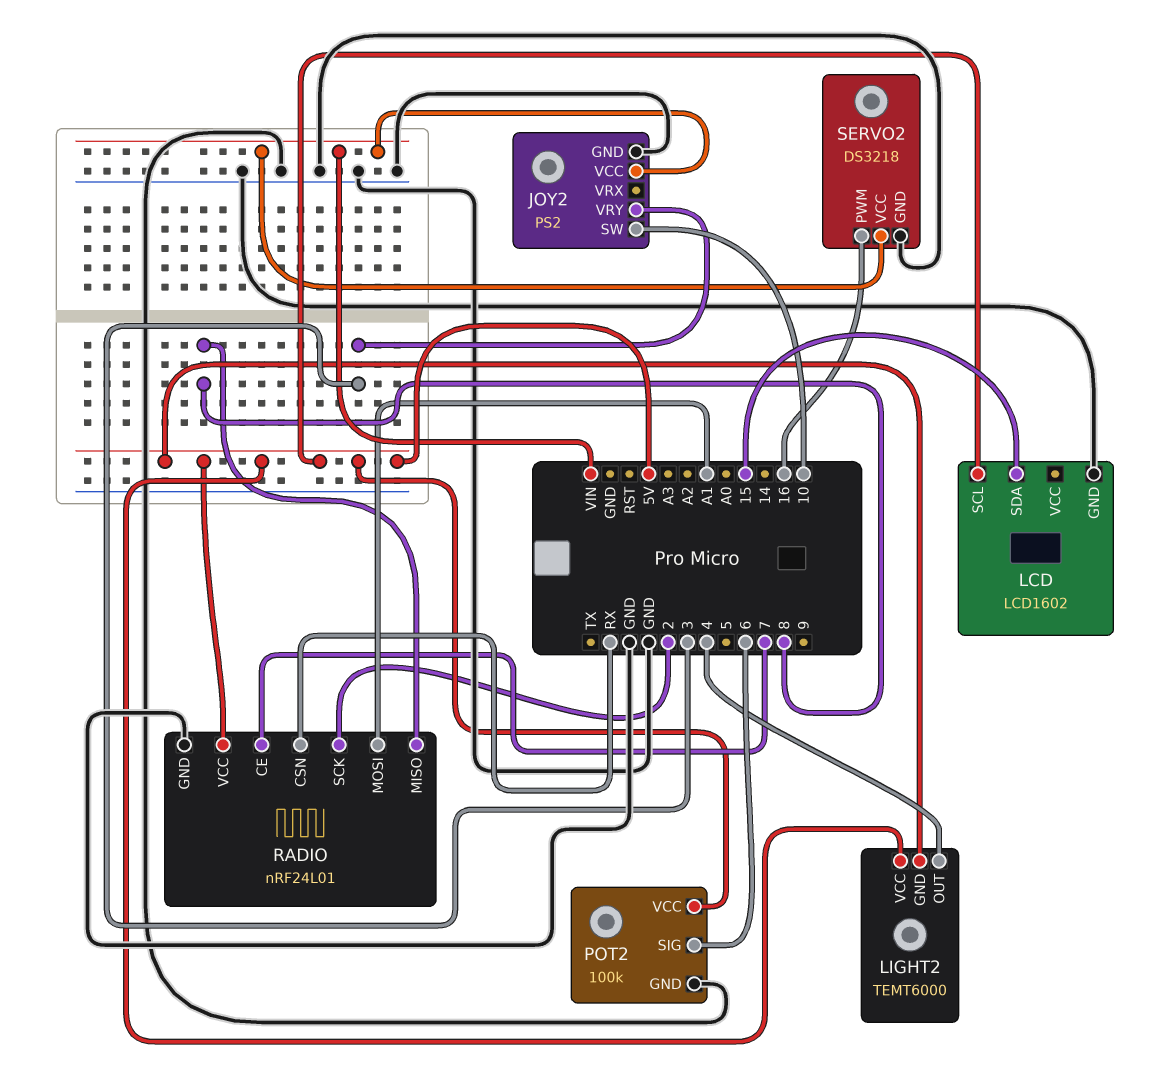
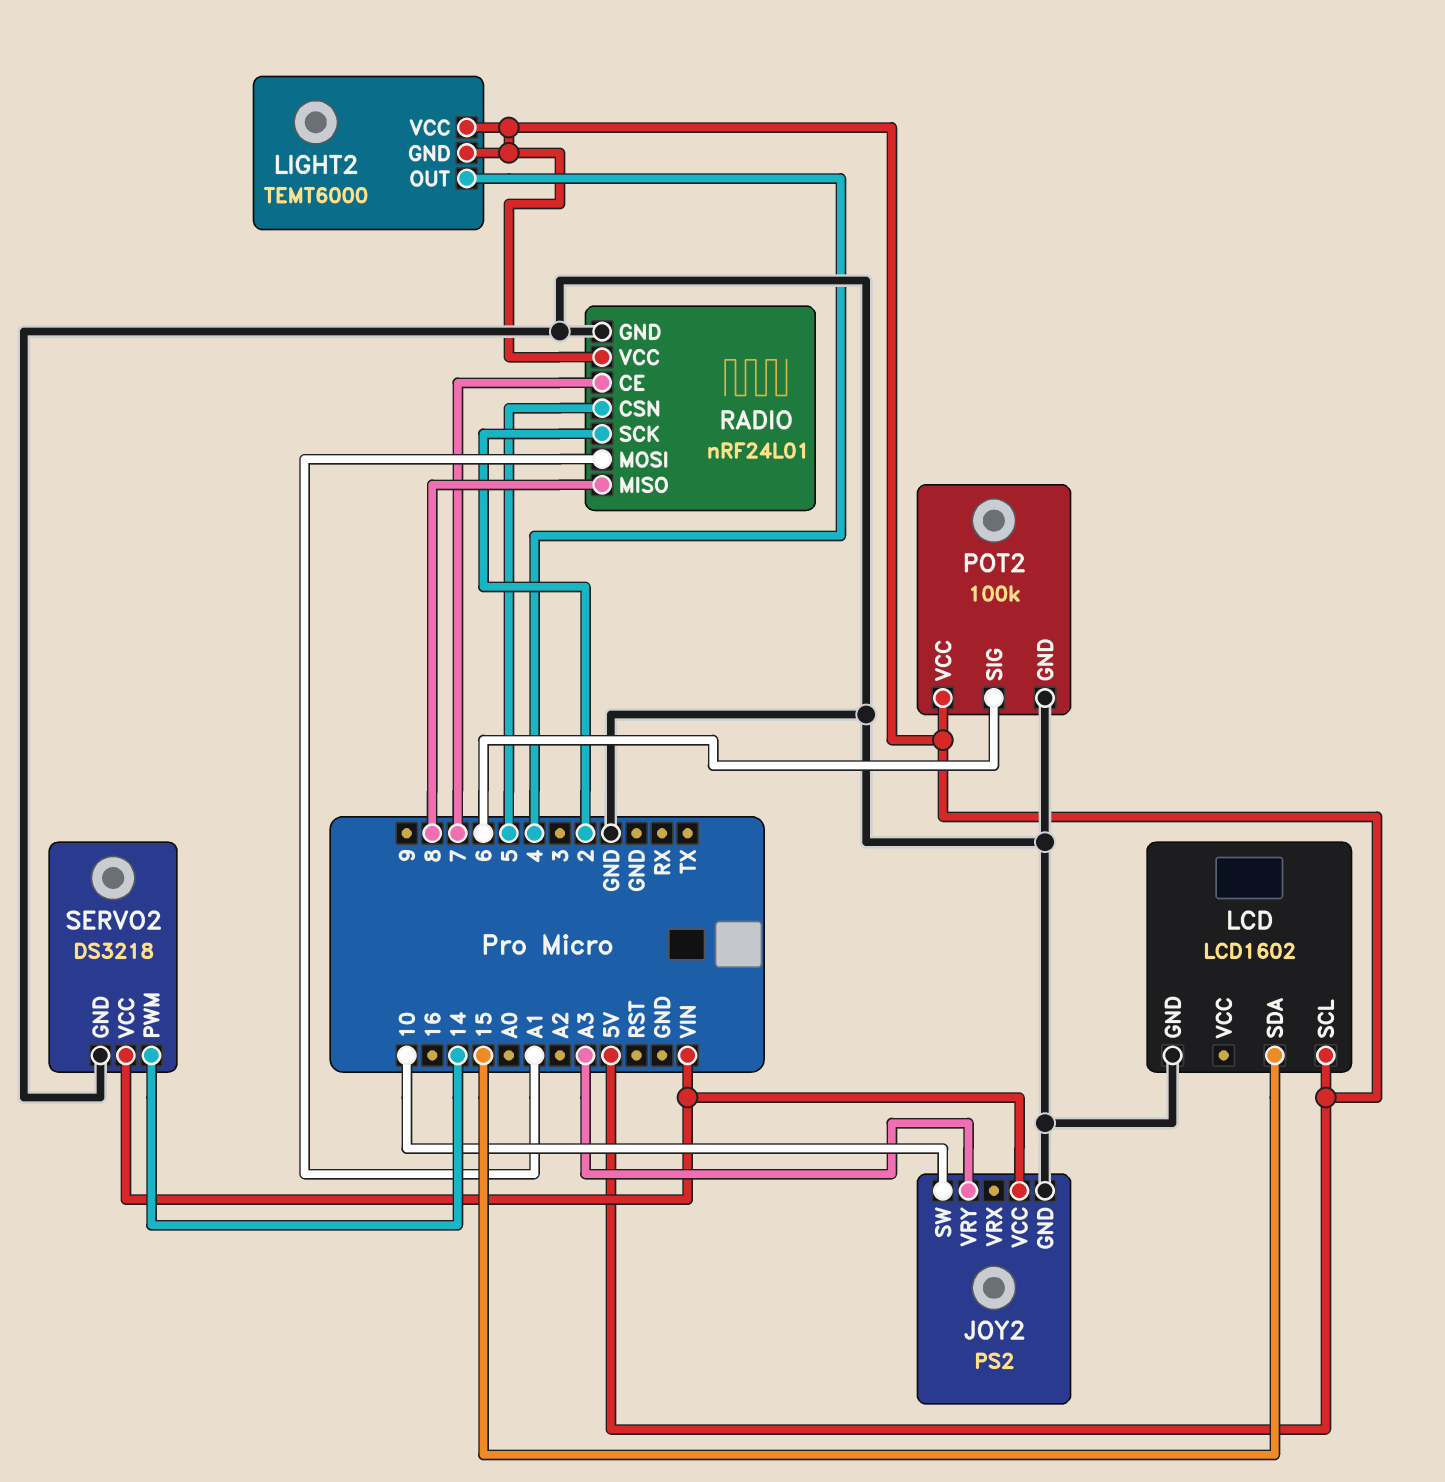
JOY2 pin VRY: 3 -> A3
RADIO pin CSN: RX -> 5
SERVO2 pin PWM: 16 -> 14

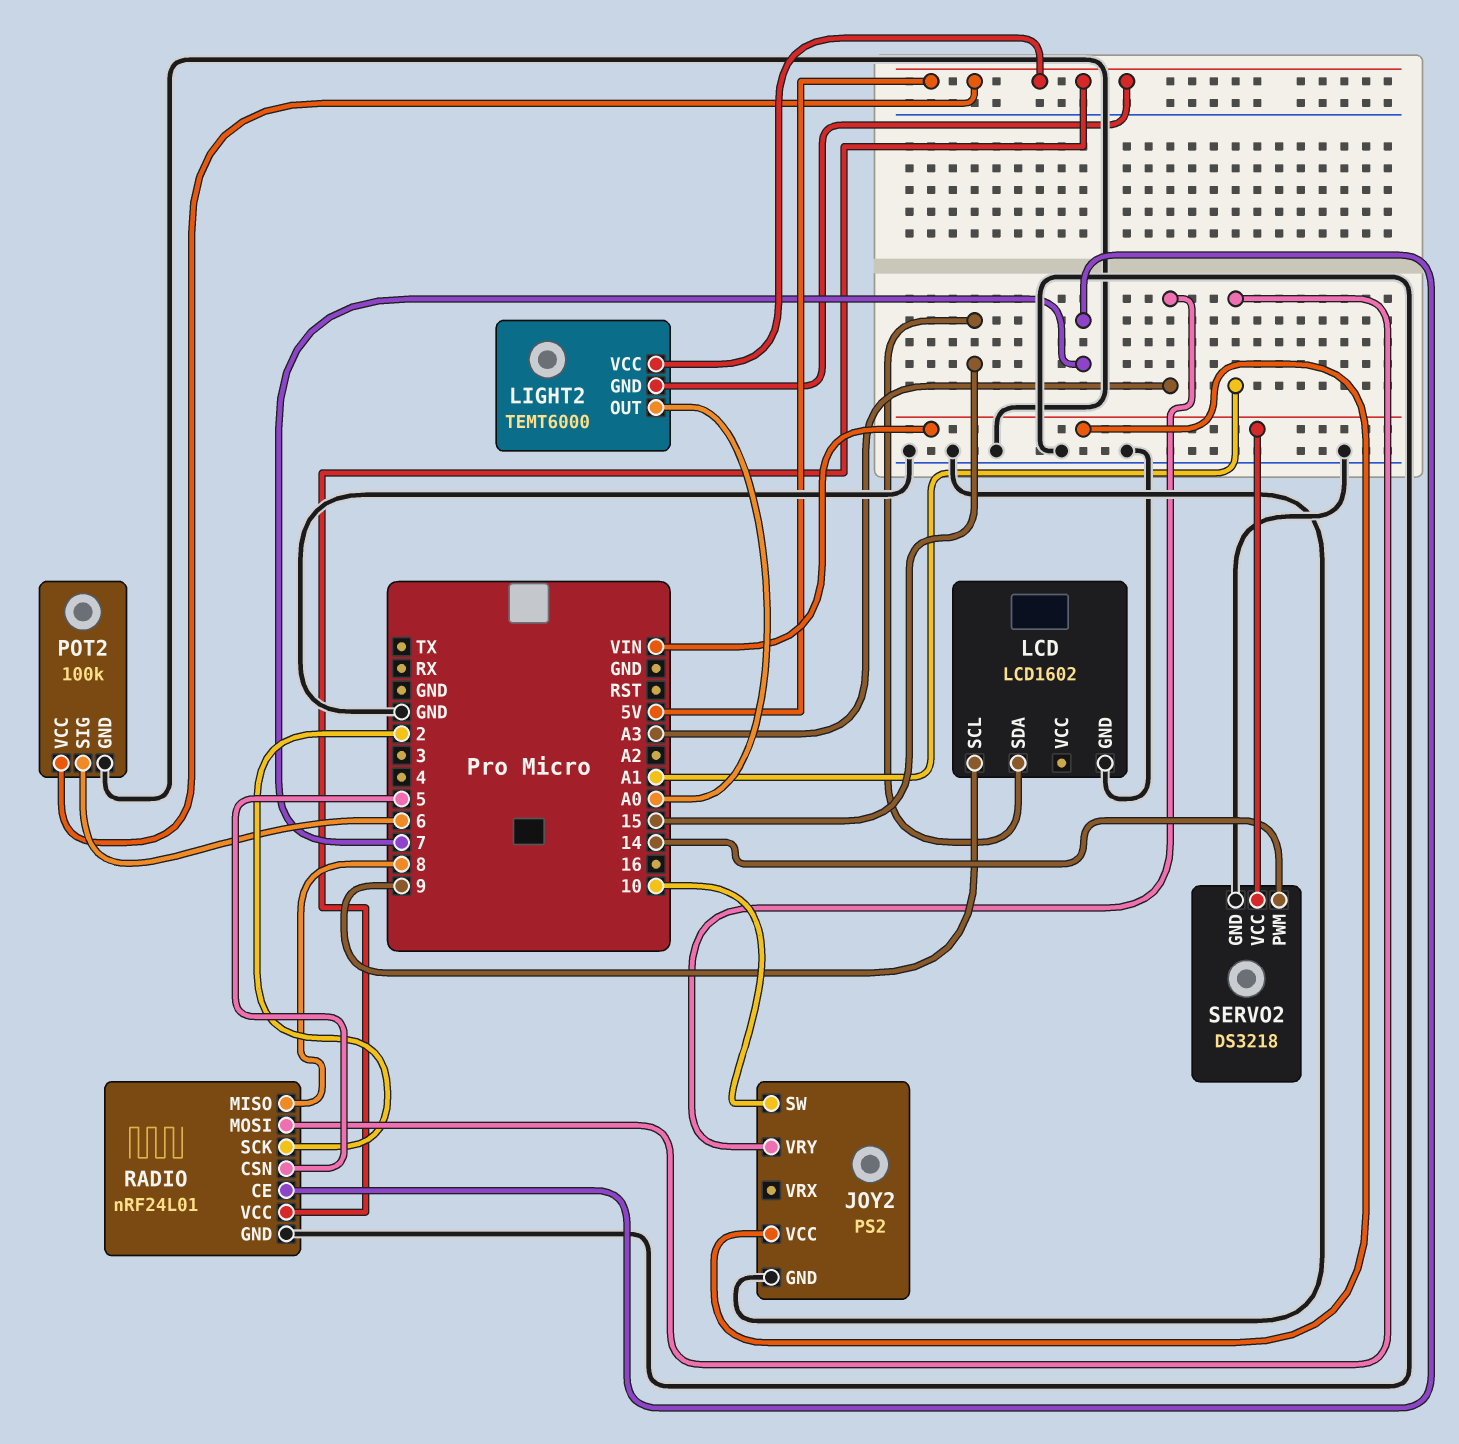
LCD pin SCL: 5V -> 9
LIGHT2 pin OUT: 4 -> A0

